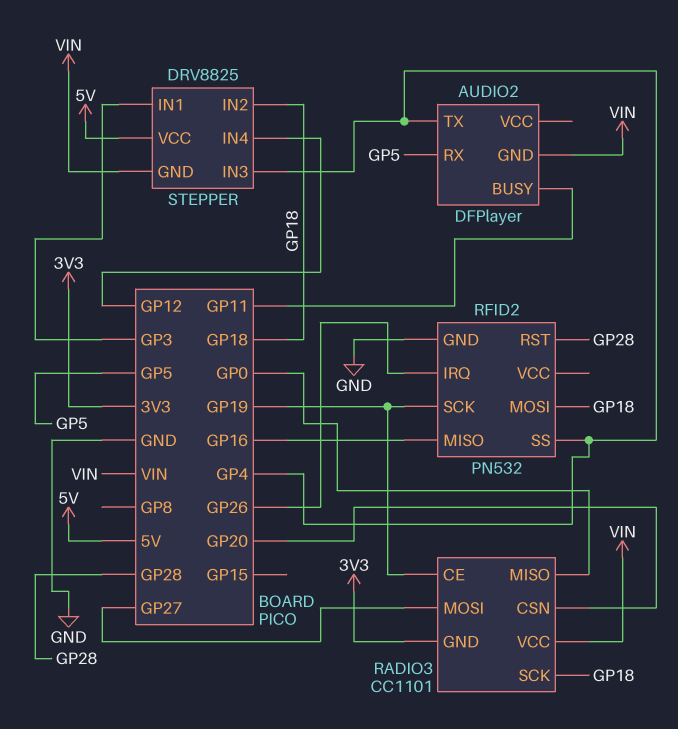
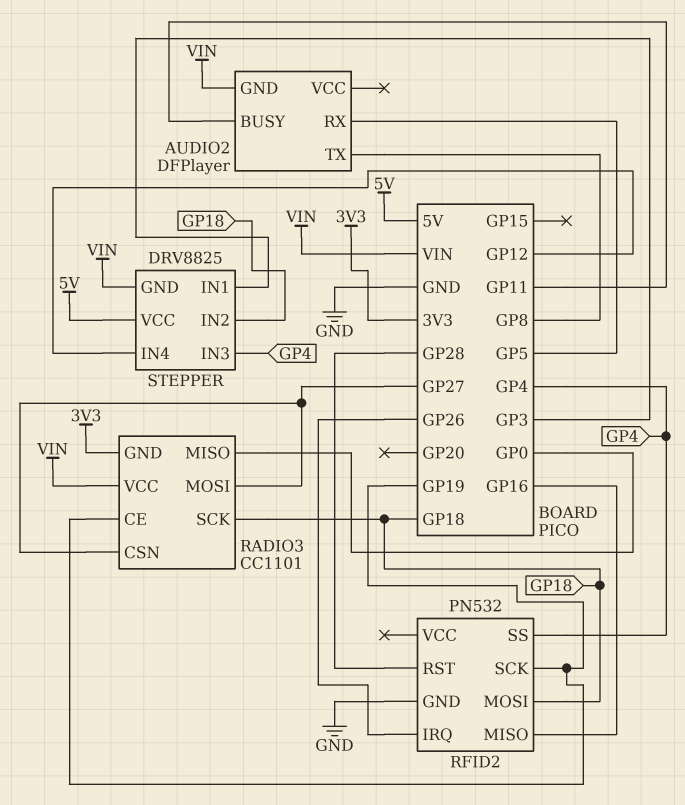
AUDIO2 pin TX: GP4 -> GP8
RADIO3 pin CSN: GP20 -> GP27

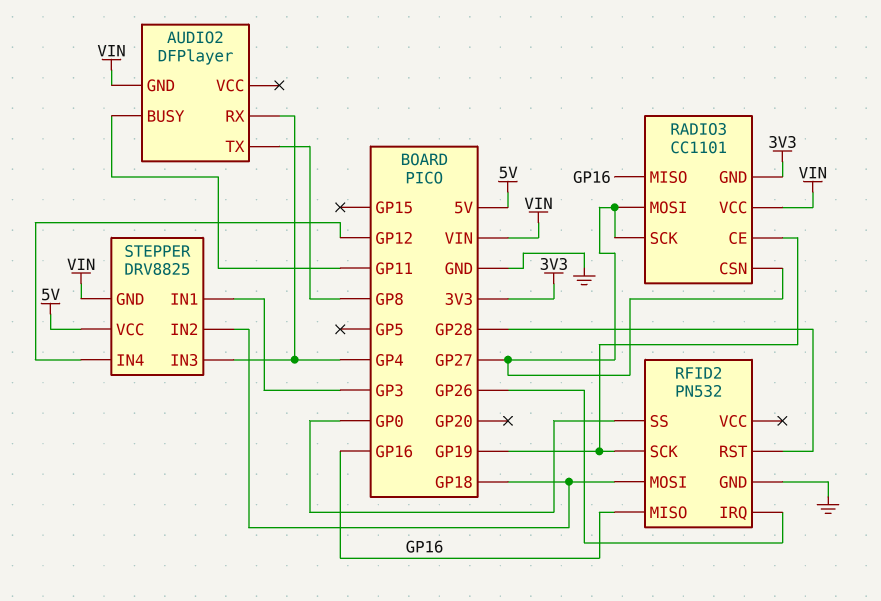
AUDIO2 pin RX: GP5 -> GP4
RADIO3 pin MISO: GP0 -> GP16
RADIO3 pin SCK: GP18 -> GP27
RFID2 pin SS: GP4 -> GP0

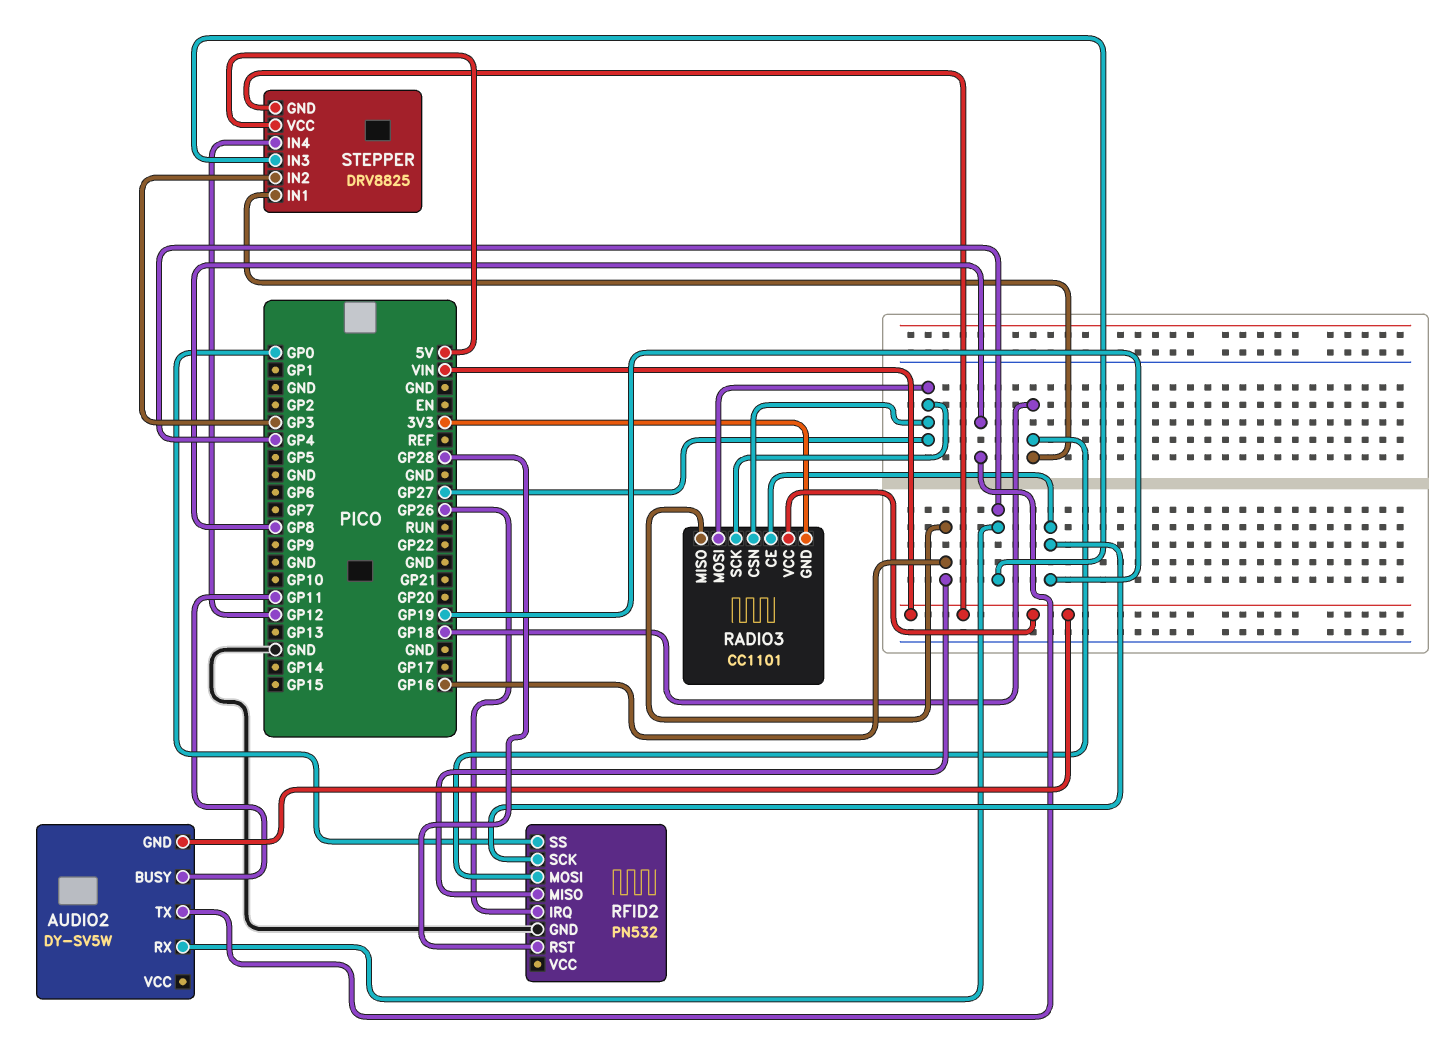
AUDIO2: DFPlayer -> DY-SV5W
STEPPER pin IN1: GP3 -> GP18
STEPPER pin IN2: GP18 -> GP3

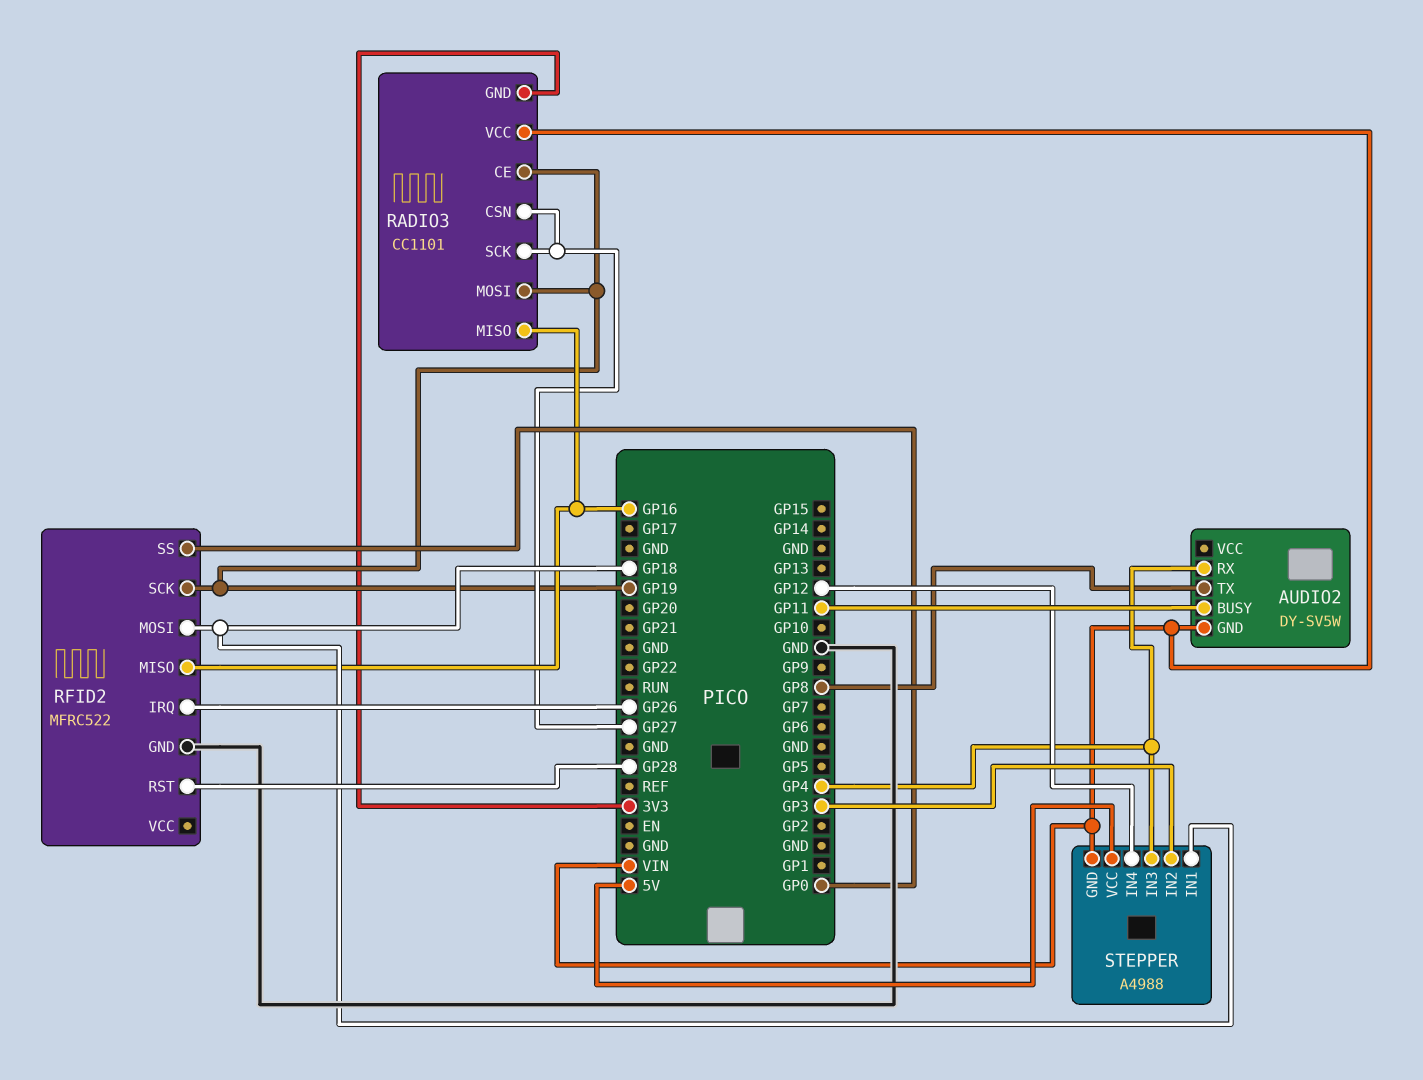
RADIO3 pin MOSI: GP27 -> GP19
RFID2: PN532 -> MFRC522
STEPPER: DRV8825 -> A4988

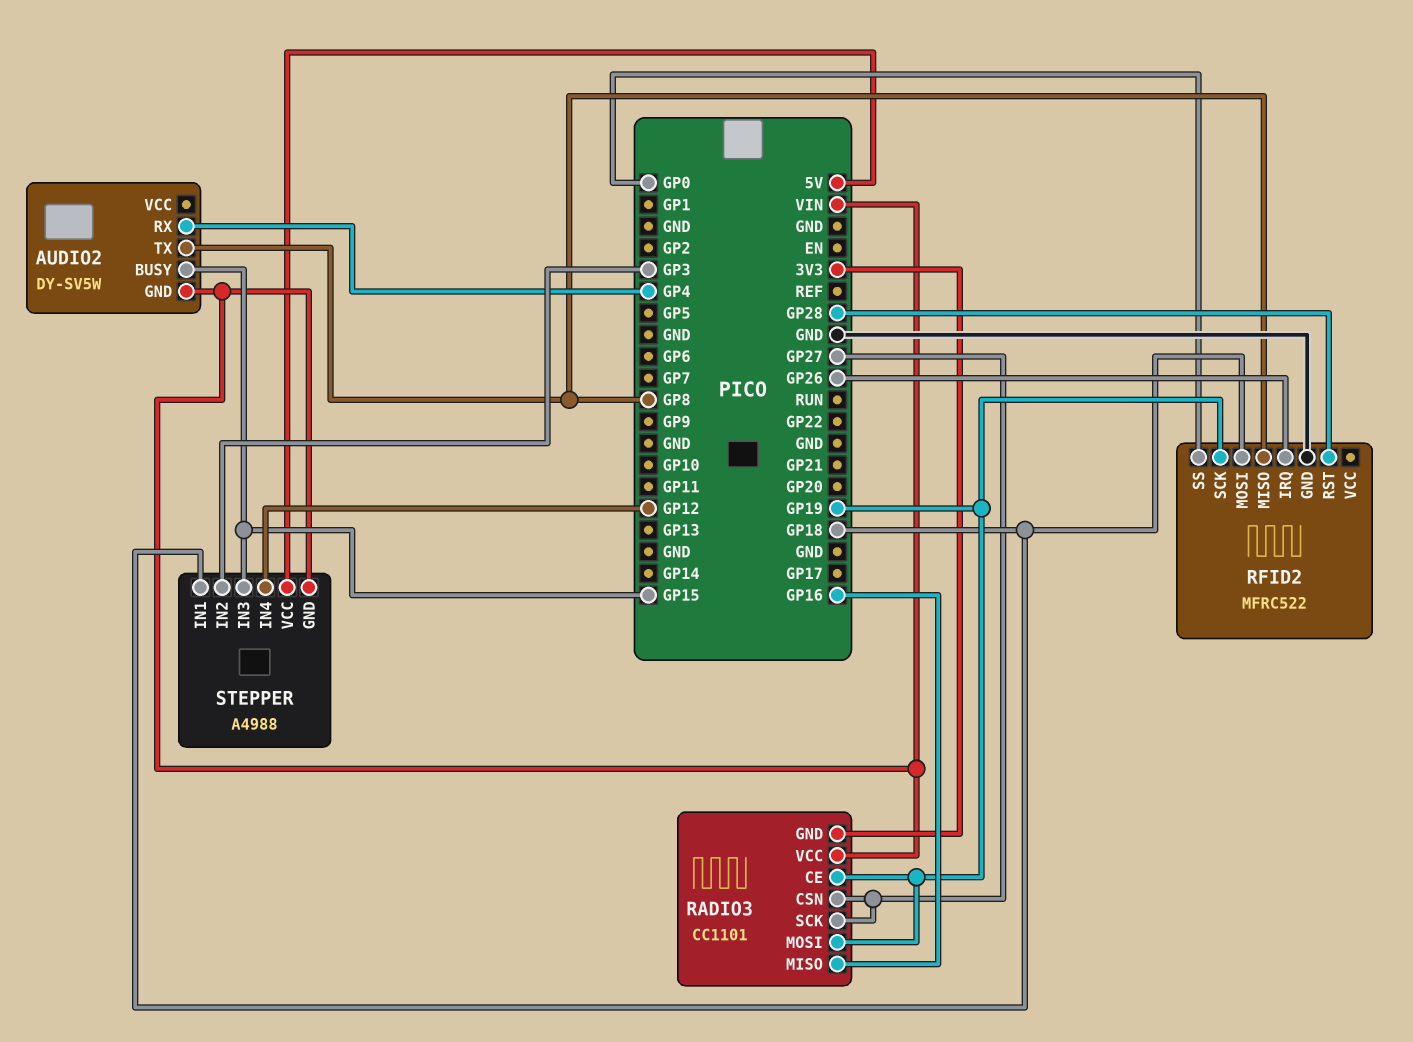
AUDIO2 pin BUSY: GP11 -> GP15
RFID2 pin MISO: GP16 -> GP8
STEPPER pin IN3: GP4 -> GP15

